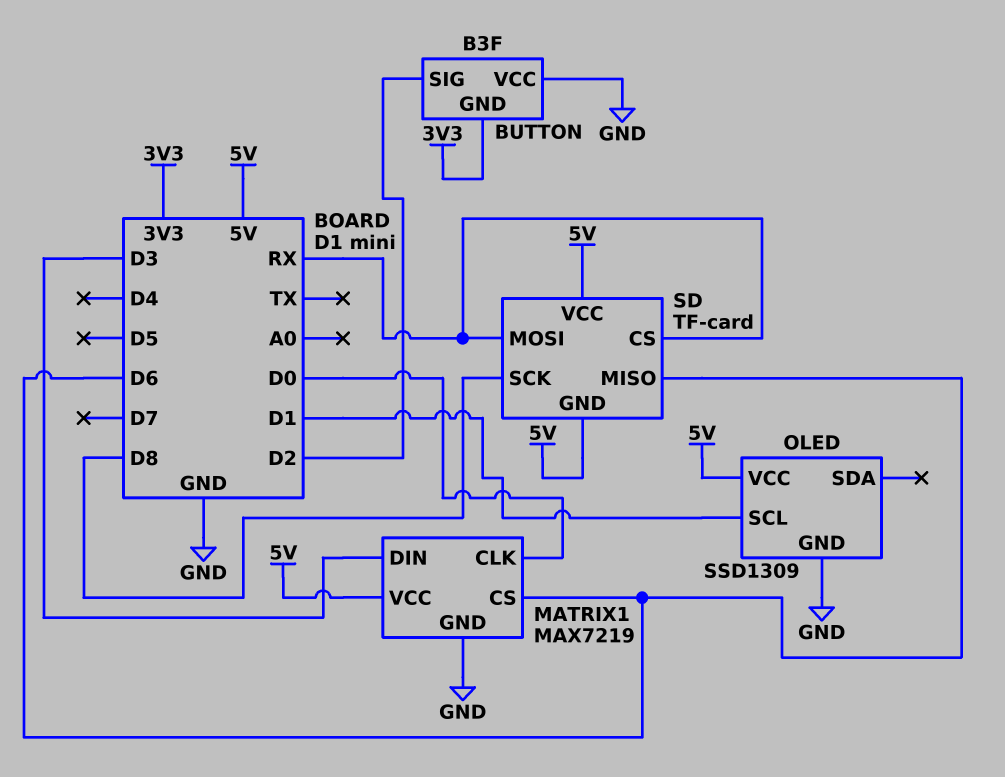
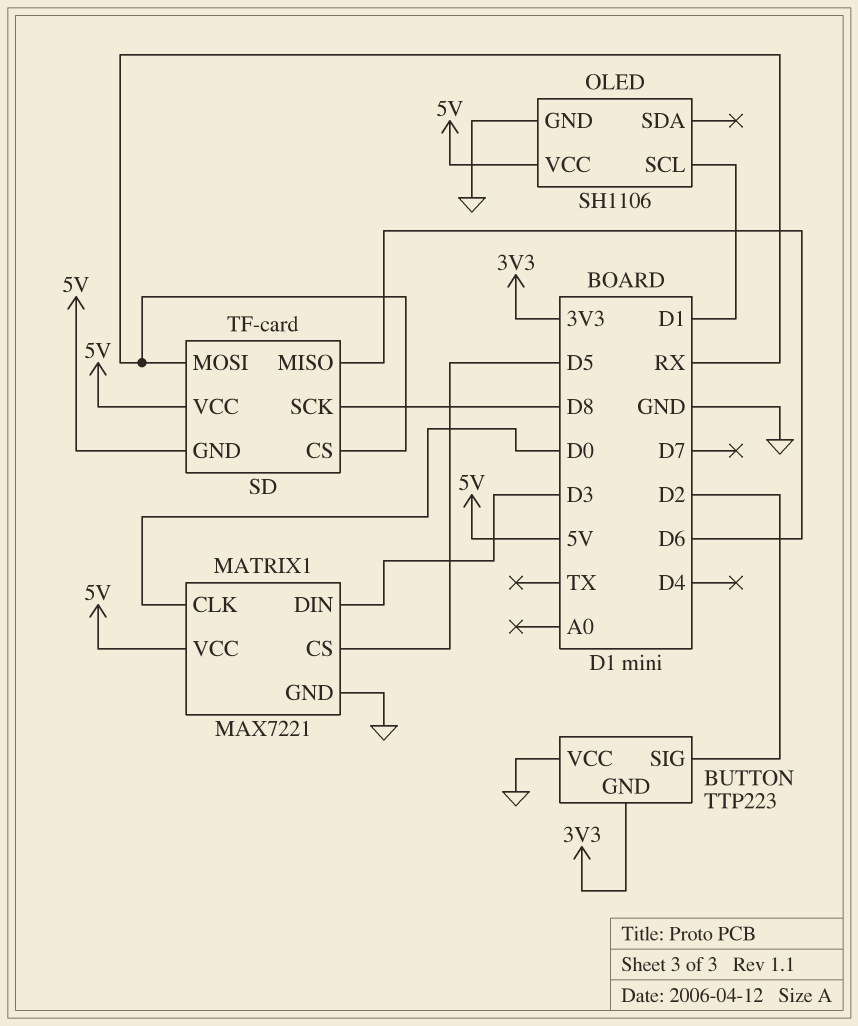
BUTTON: B3F -> TTP223
MATRIX1: MAX7219 -> MAX7221
MATRIX1 pin CS: D6 -> D5
OLED: SSD1309 -> SH1106

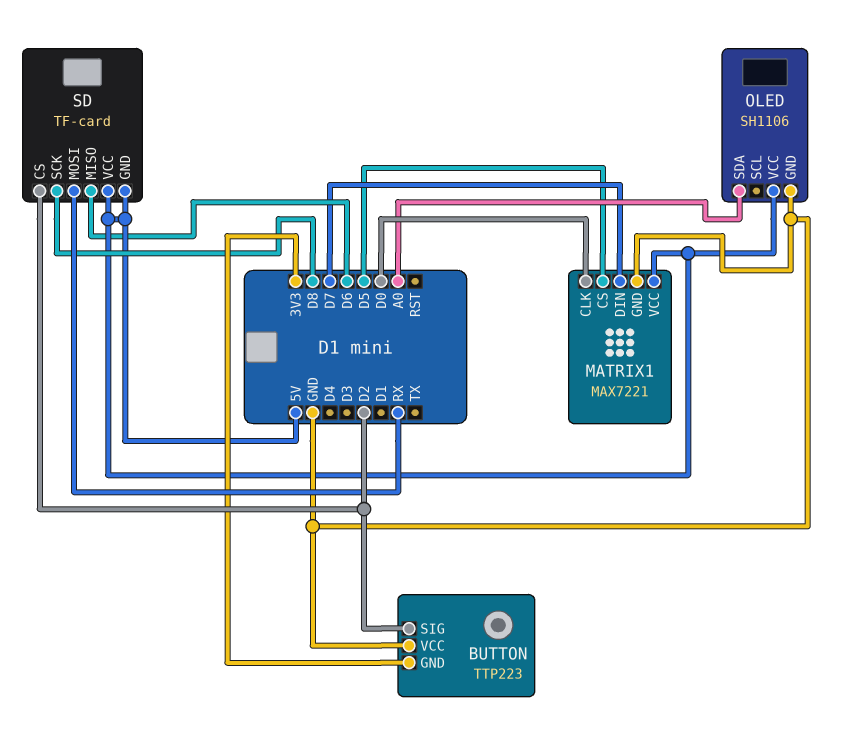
MATRIX1 pin DIN: D3 -> D7
OLED pin SCL: D1 -> none
OLED pin SDA: none -> A0
SD pin CS: RX -> D2

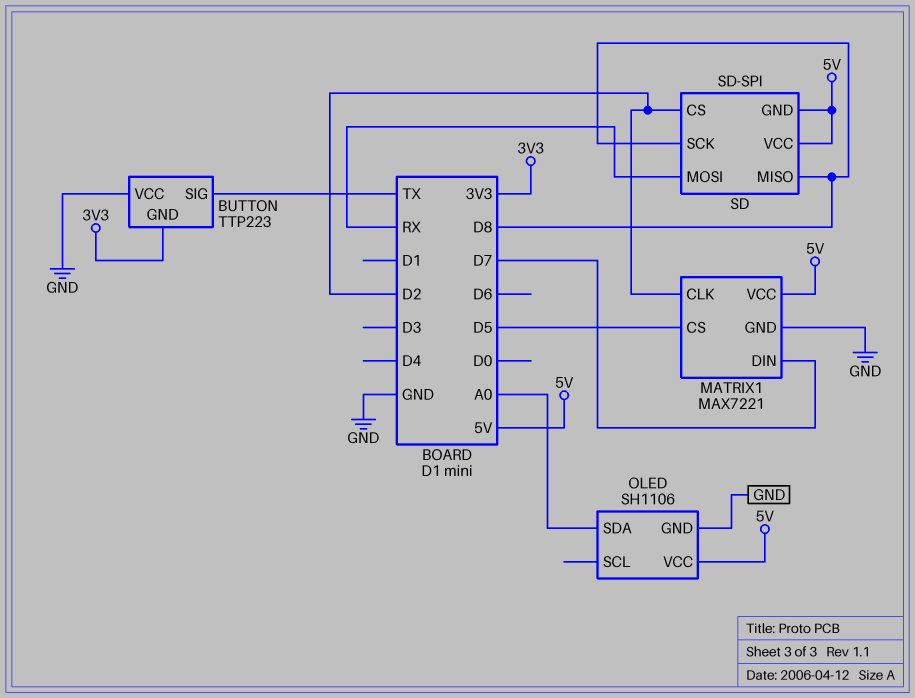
BUTTON pin SIG: D2 -> TX
MATRIX1 pin CLK: D0 -> D2
SD: TF-card -> SD-SPI
SD pin MISO: D6 -> D8

